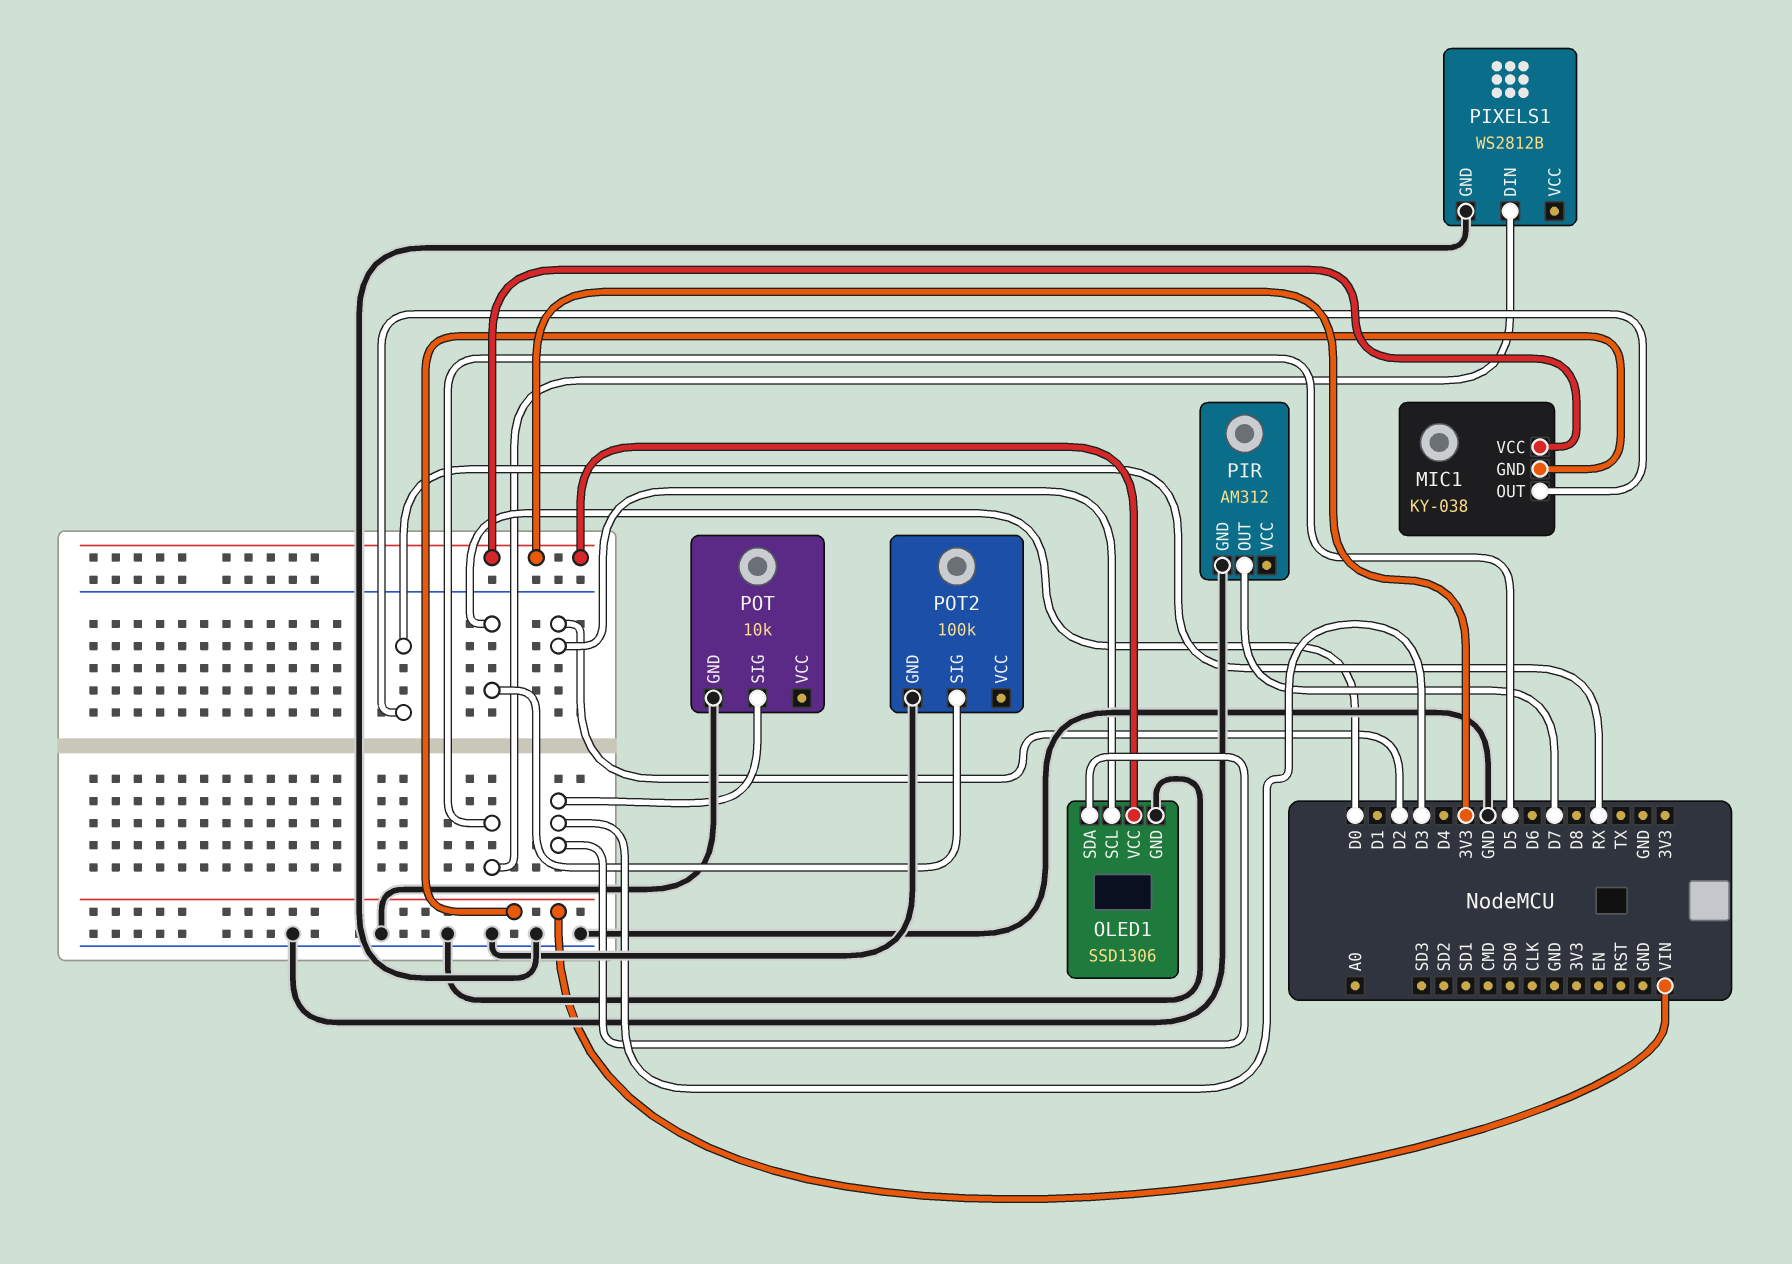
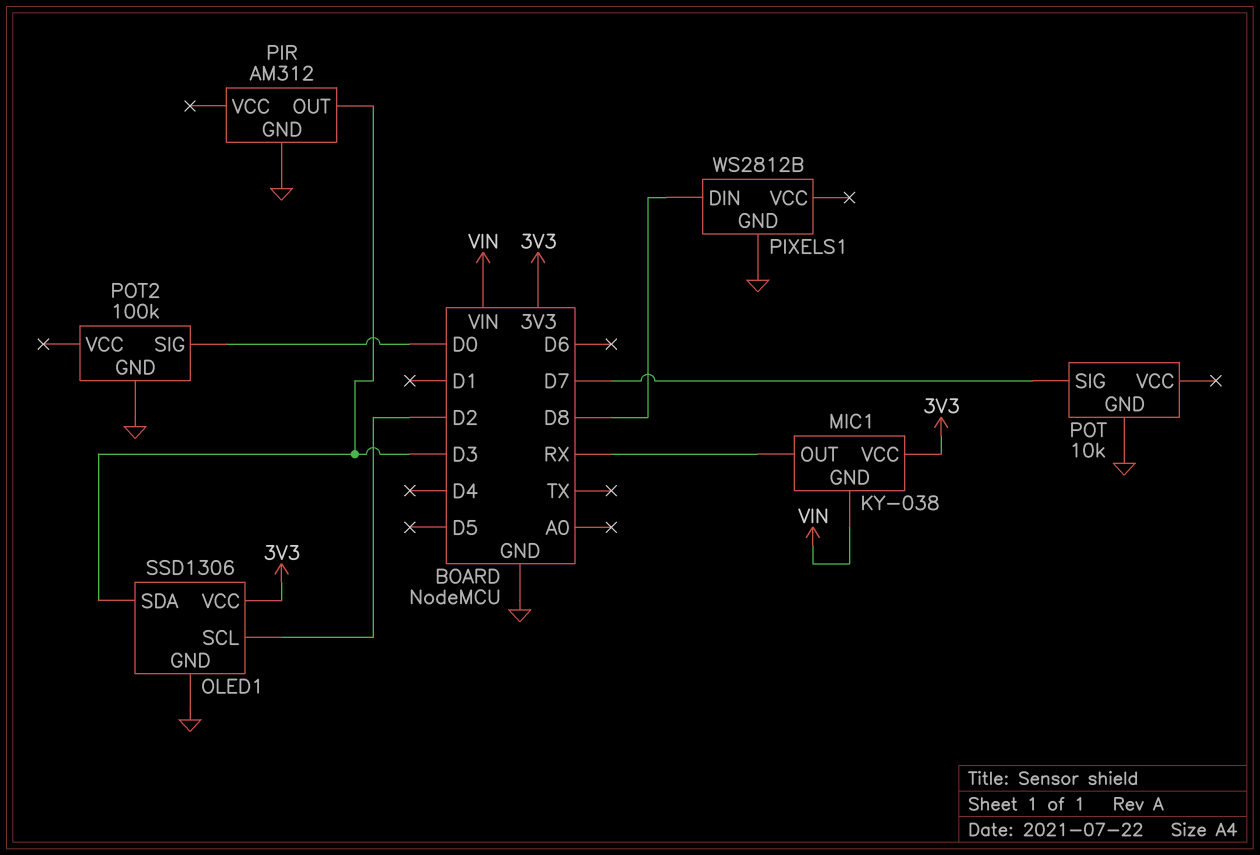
PIR pin OUT: D7 -> D3
PIXELS1 pin DIN: D5 -> D8
POT pin SIG: D3 -> D7

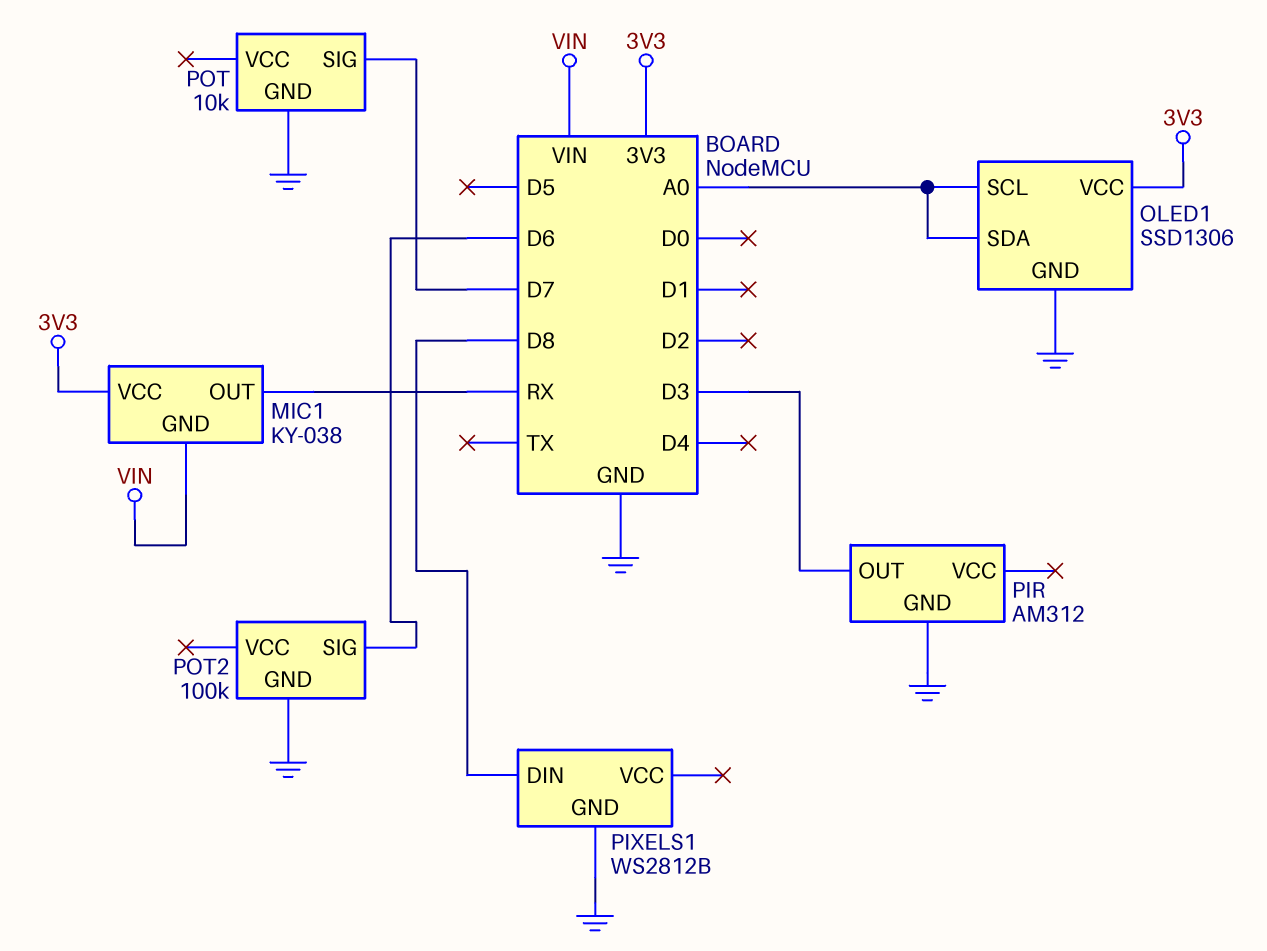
OLED1 pin SCL: D2 -> A0
OLED1 pin SDA: D3 -> A0
POT2 pin SIG: D0 -> D6

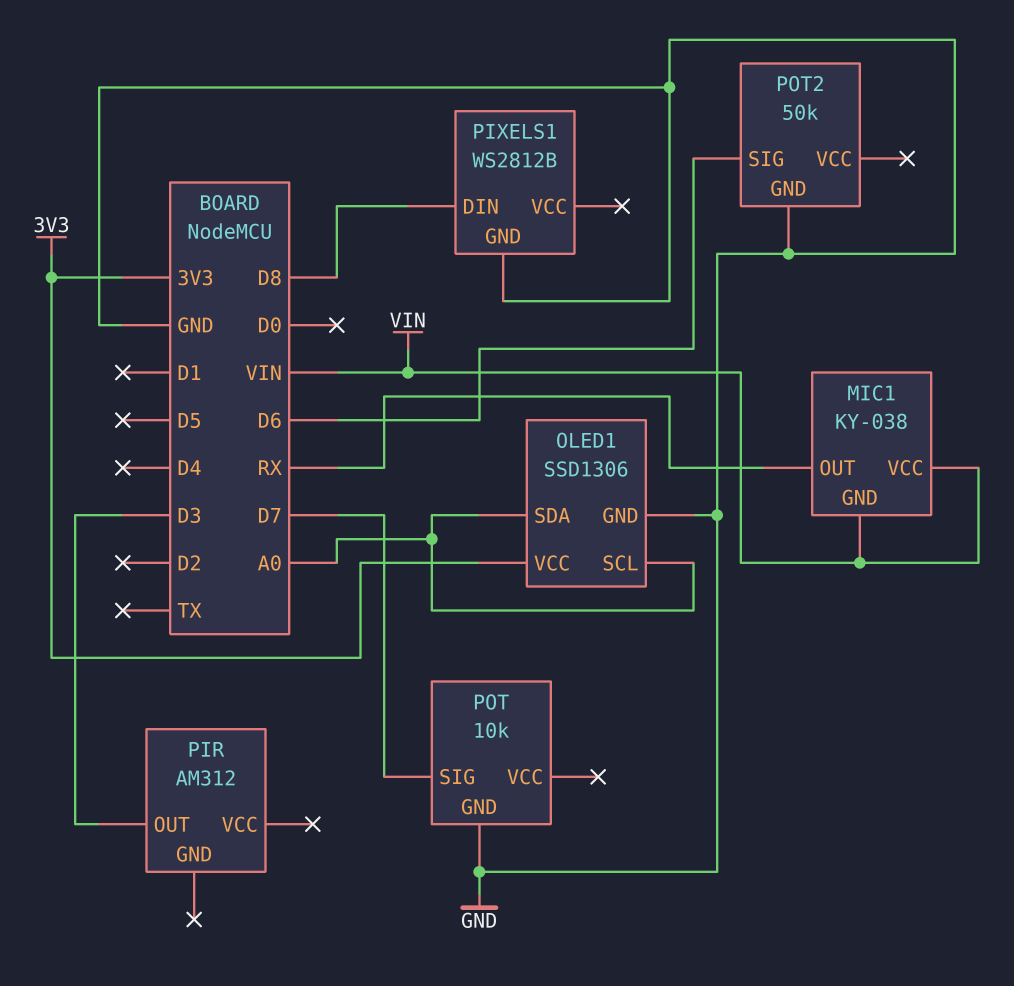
MIC1 pin VCC: 3V3 -> VIN
PIR pin GND: GND -> none
POT2: 100k -> 50k

